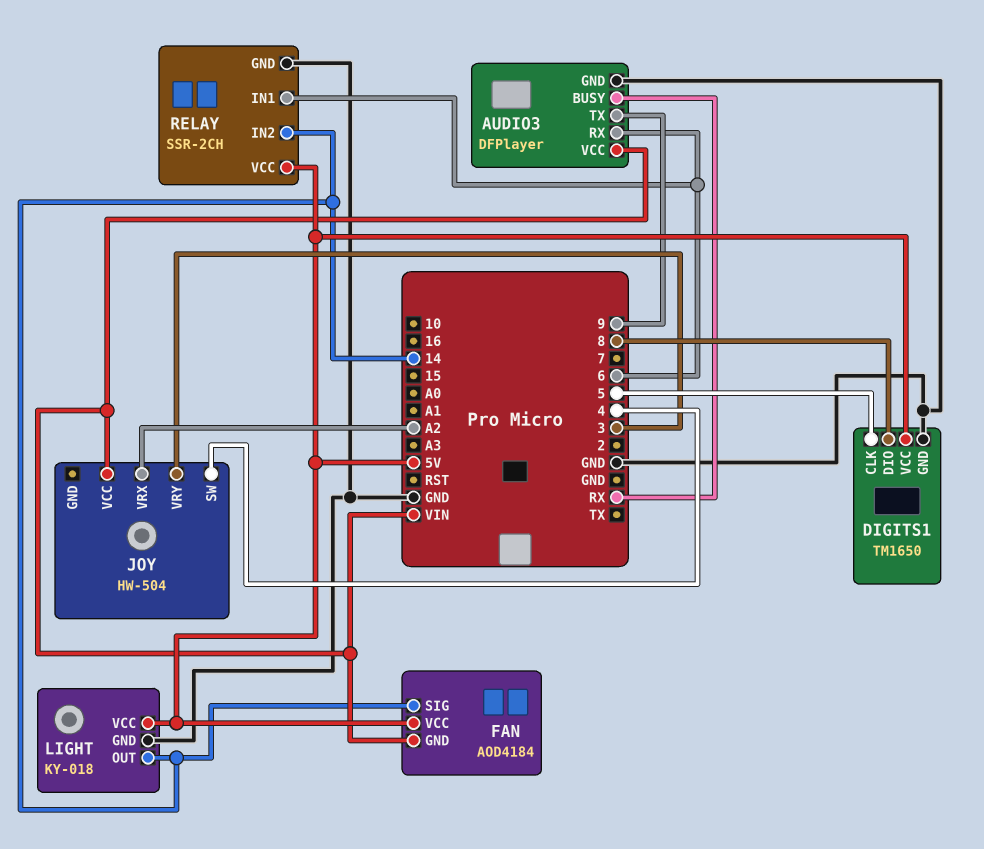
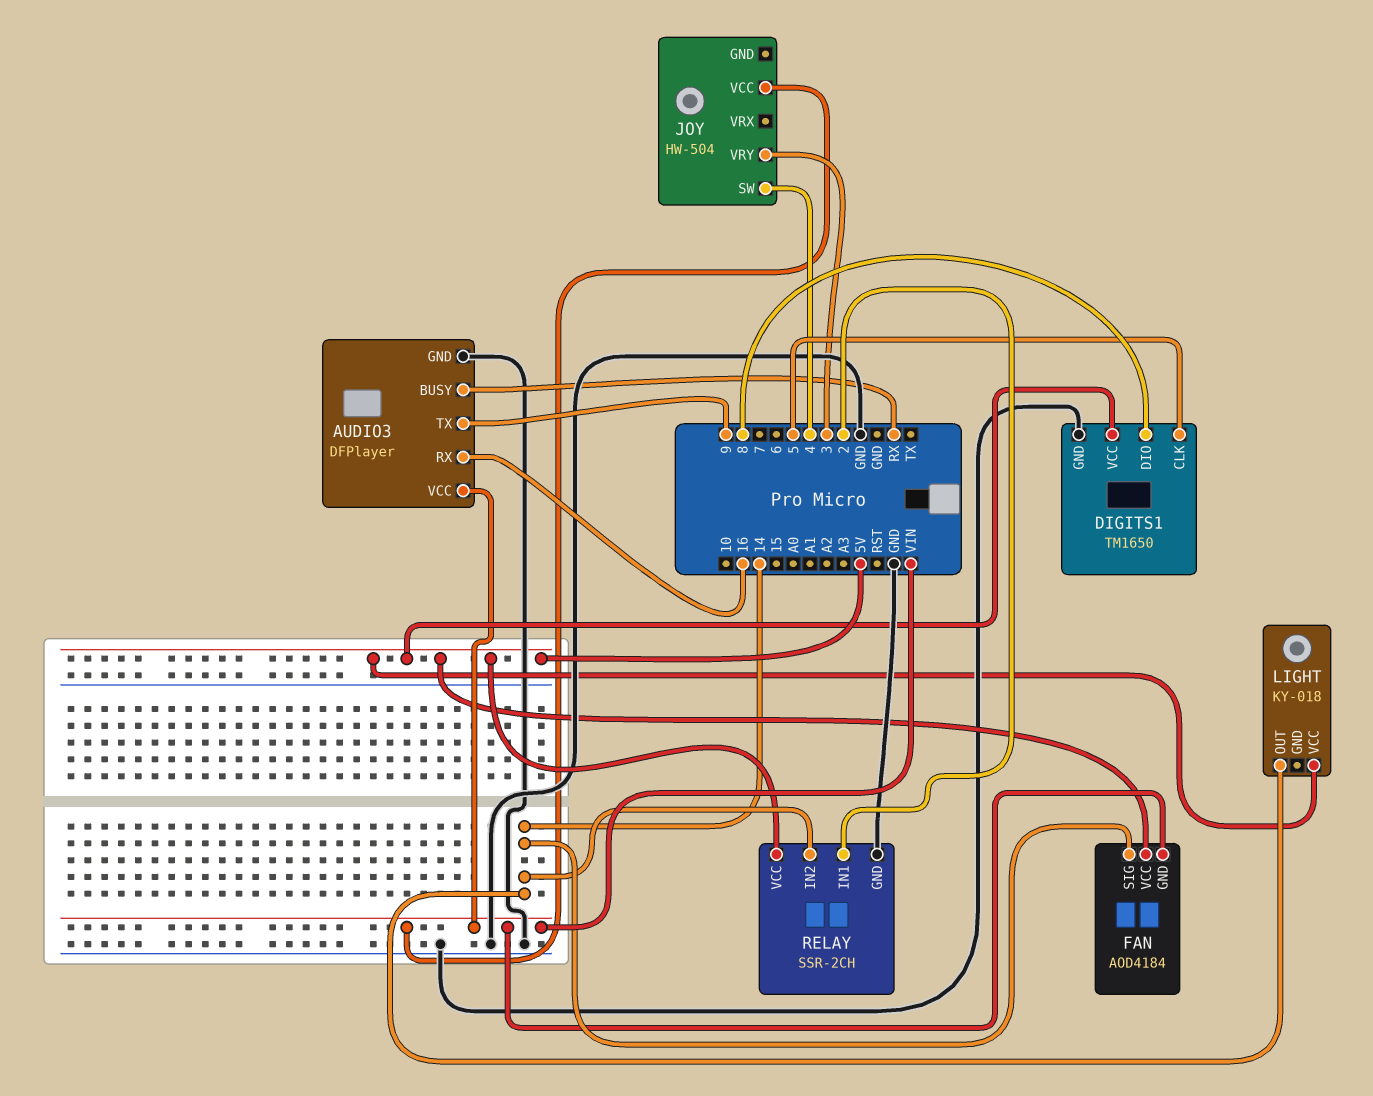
AUDIO3 pin RX: 6 -> 16
JOY pin VRX: A2 -> none
LIGHT pin GND: GND -> none
RELAY pin IN1: 6 -> 2

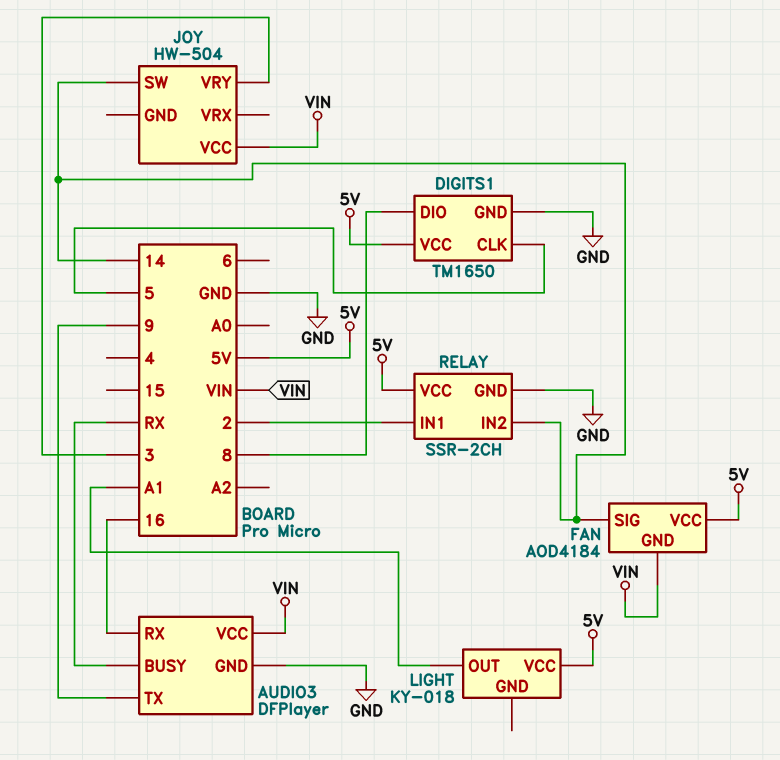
JOY pin SW: 4 -> 14
LIGHT pin OUT: 14 -> A1

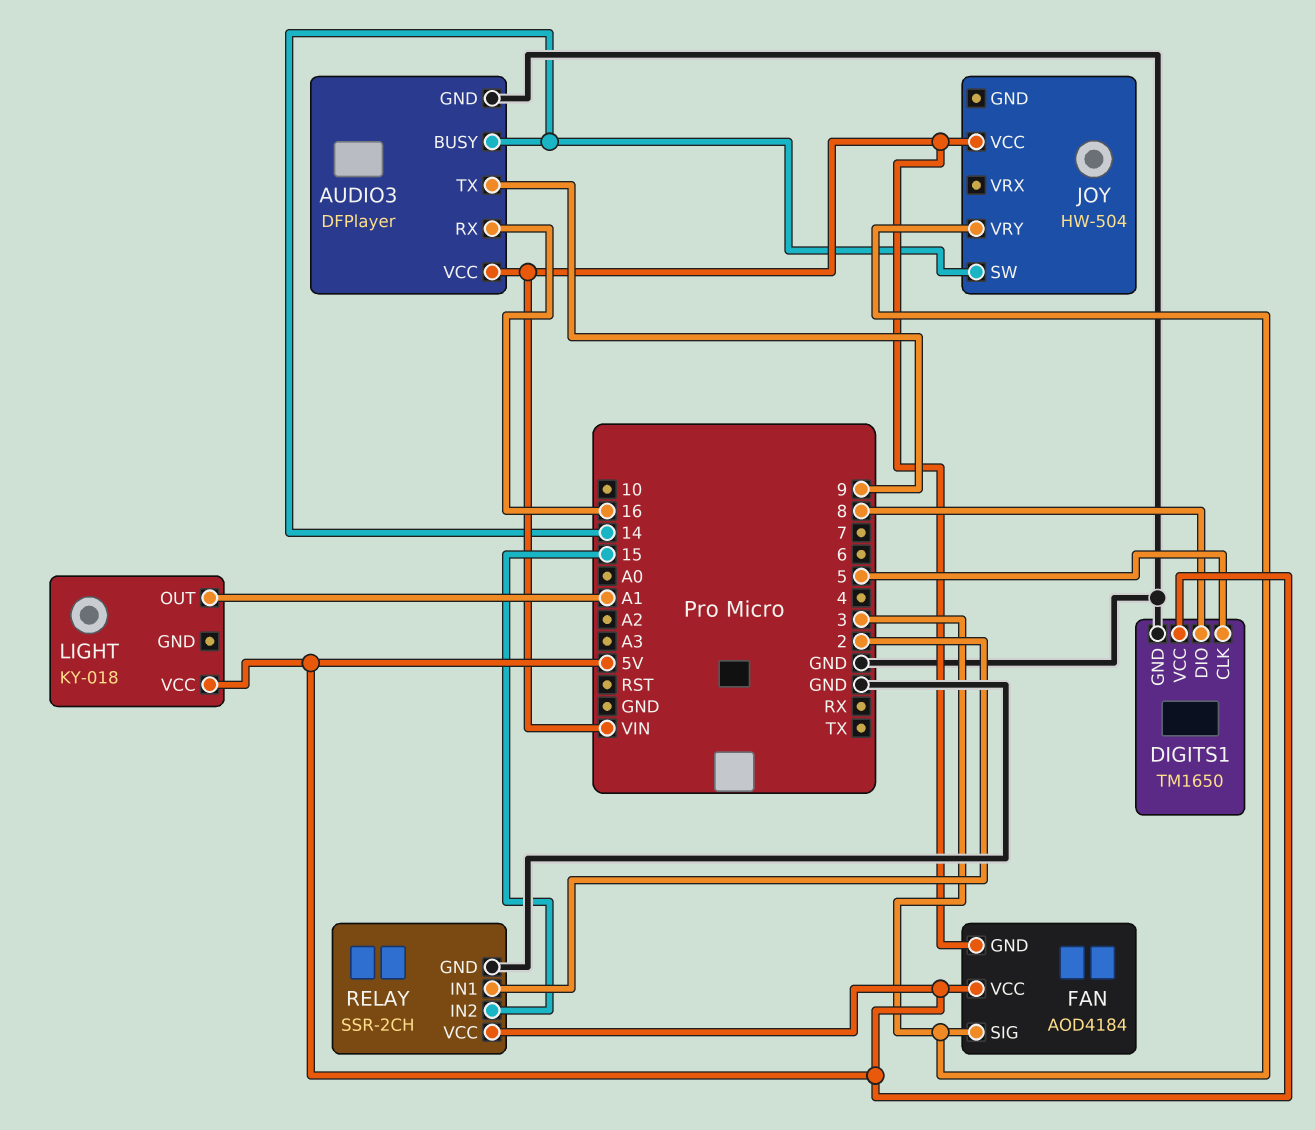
AUDIO3 pin BUSY: RX -> 14
FAN pin SIG: 14 -> 3
RELAY pin IN2: 14 -> 15

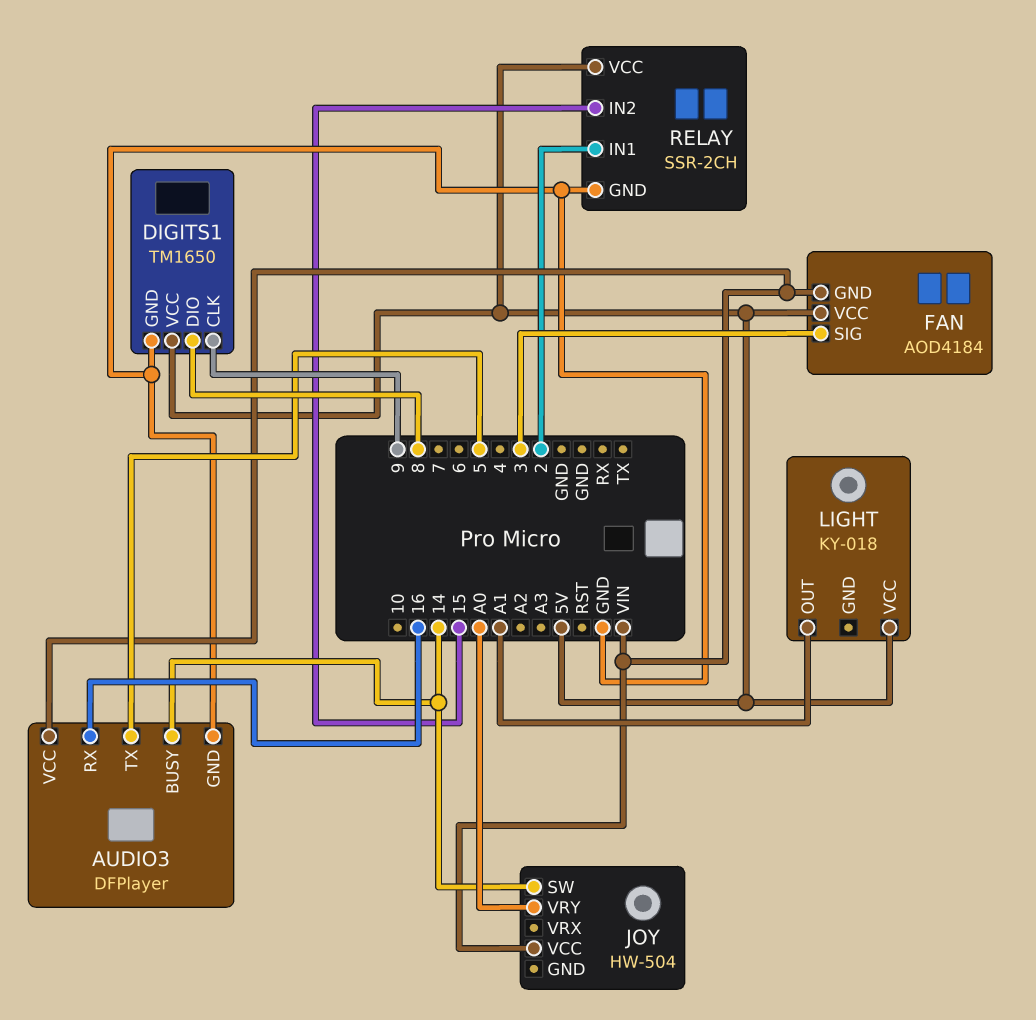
AUDIO3 pin TX: 9 -> 5
DIGITS1 pin CLK: 5 -> 9
JOY pin VRY: 3 -> A0

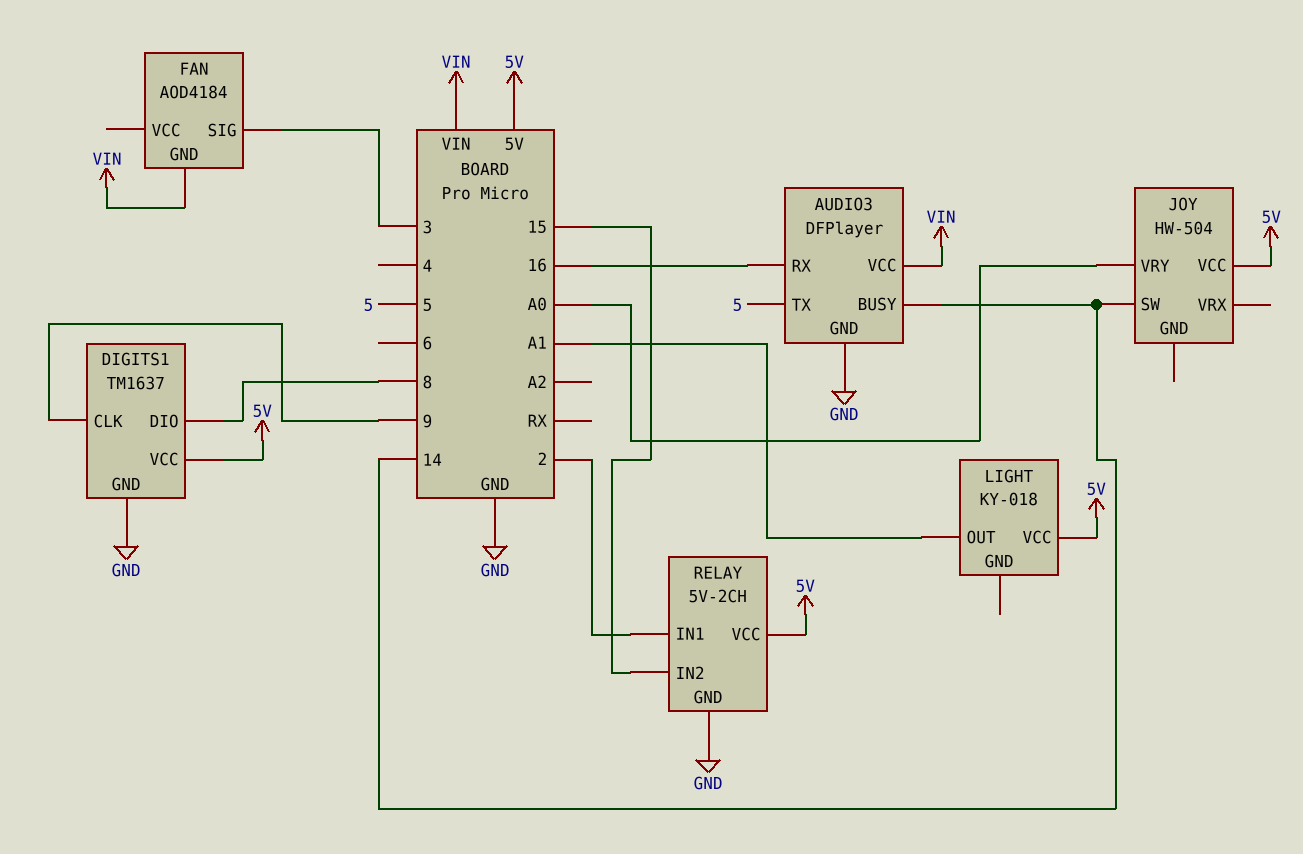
DIGITS1: TM1650 -> TM1637
FAN pin VCC: 5V -> none
JOY pin VCC: VIN -> 5V
RELAY: SSR-2CH -> 5V-2CH

